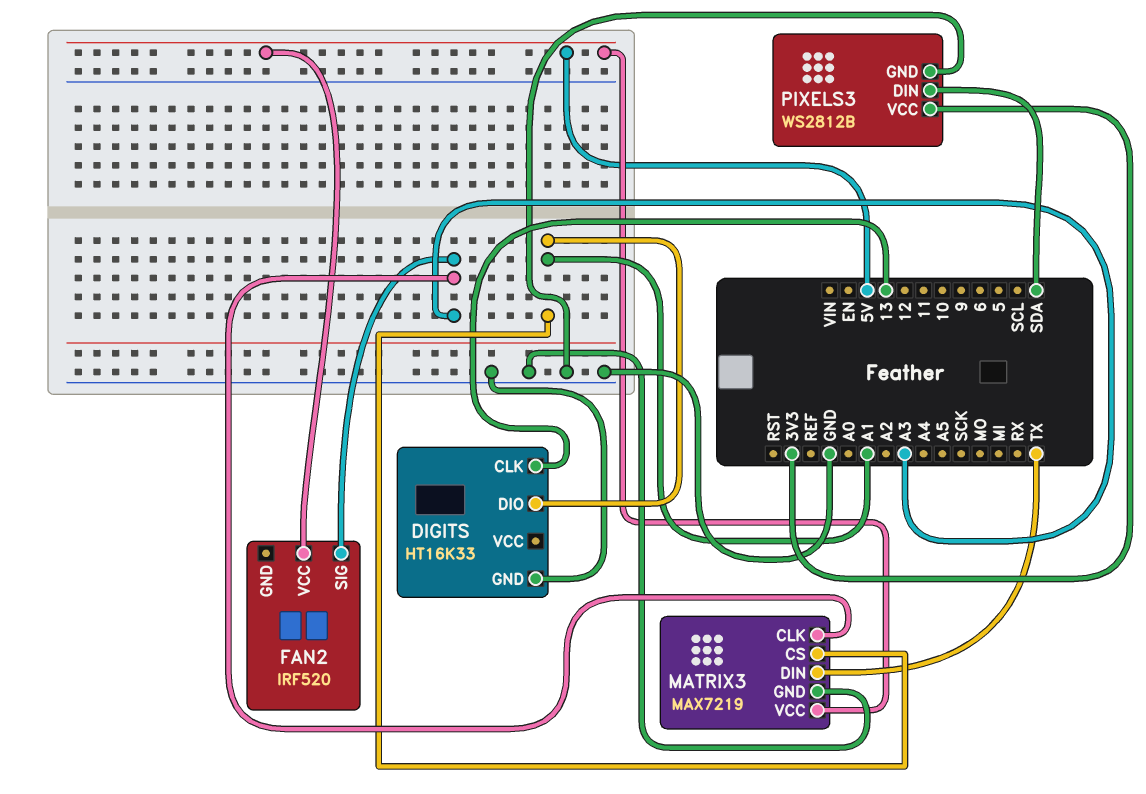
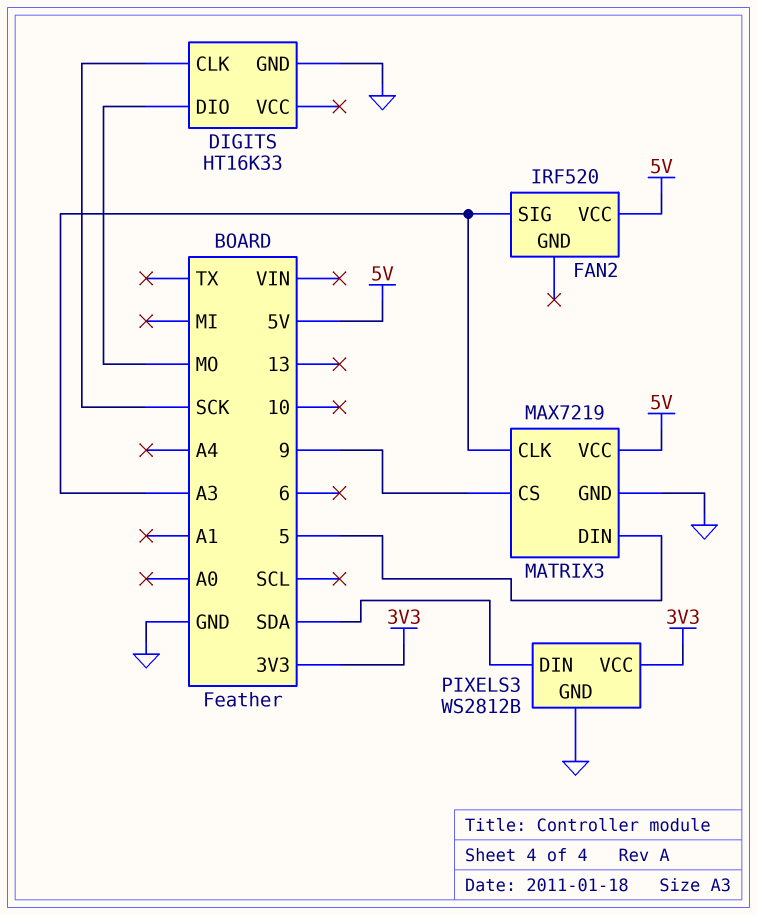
DIGITS pin CLK: 13 -> SCK
DIGITS pin DIO: A1 -> MO
MATRIX3 pin CS: A1 -> 9
MATRIX3 pin DIN: TX -> 5

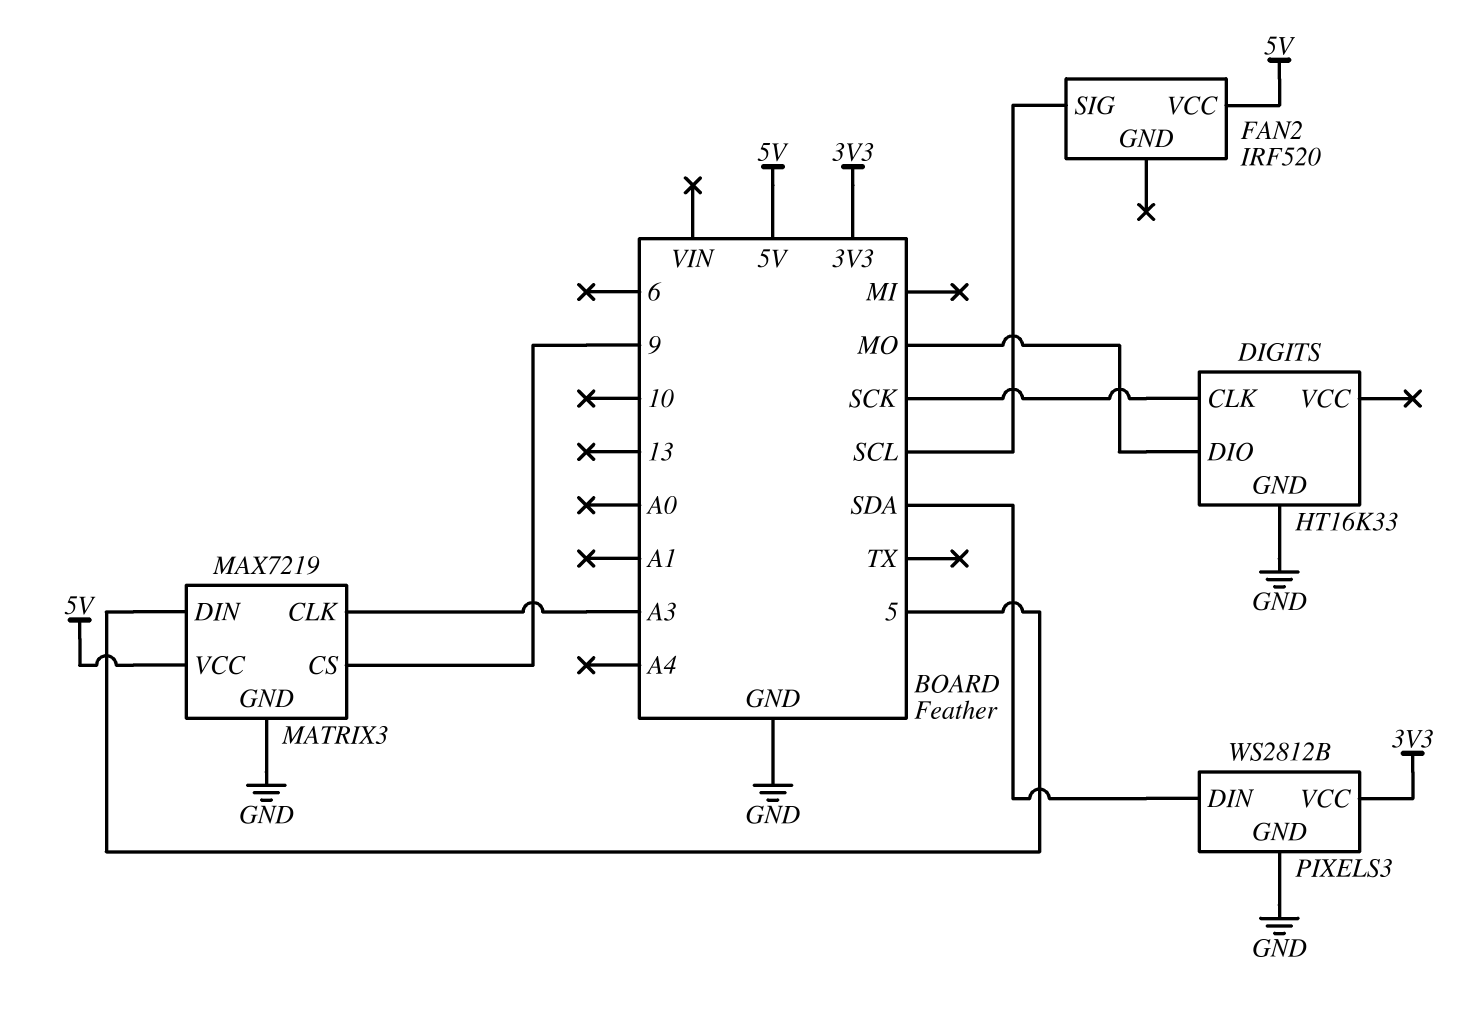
FAN2 pin SIG: A3 -> SCL

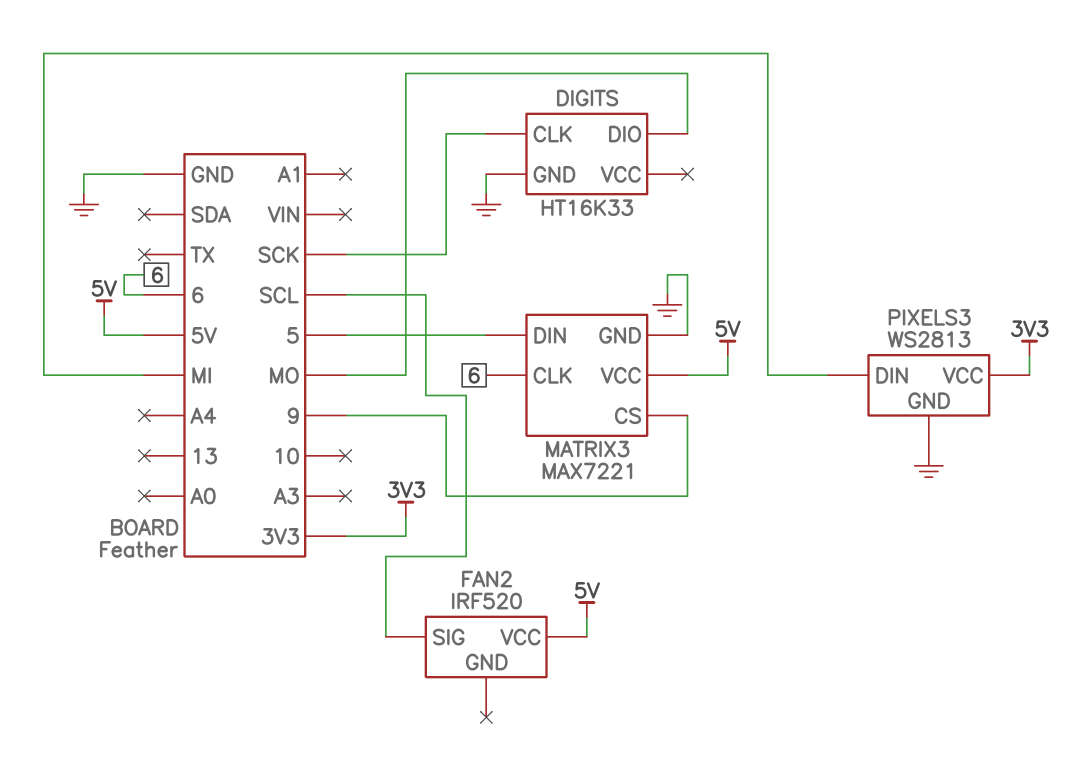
MATRIX3: MAX7219 -> MAX7221
MATRIX3 pin CLK: A3 -> 6
PIXELS3: WS2812B -> WS2813
PIXELS3 pin DIN: SDA -> MI

